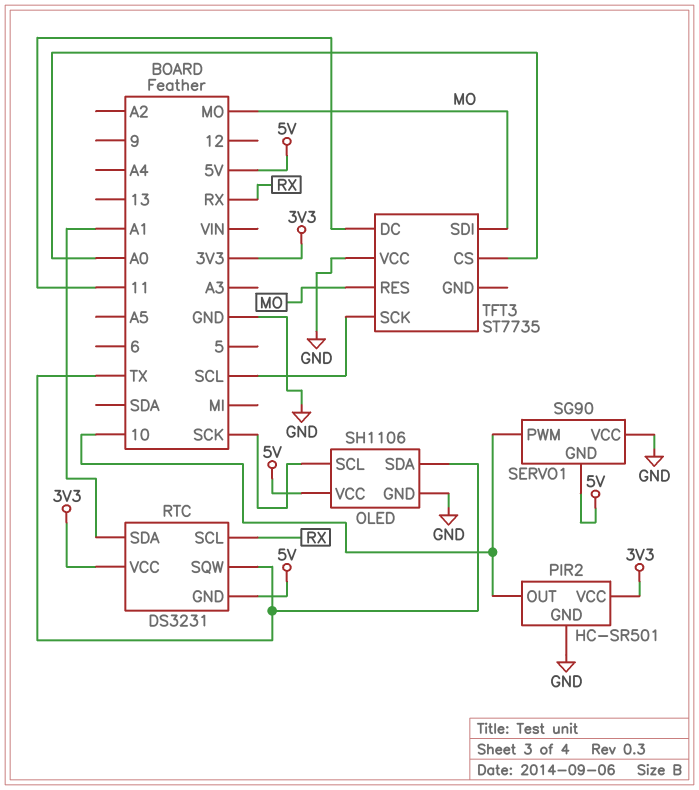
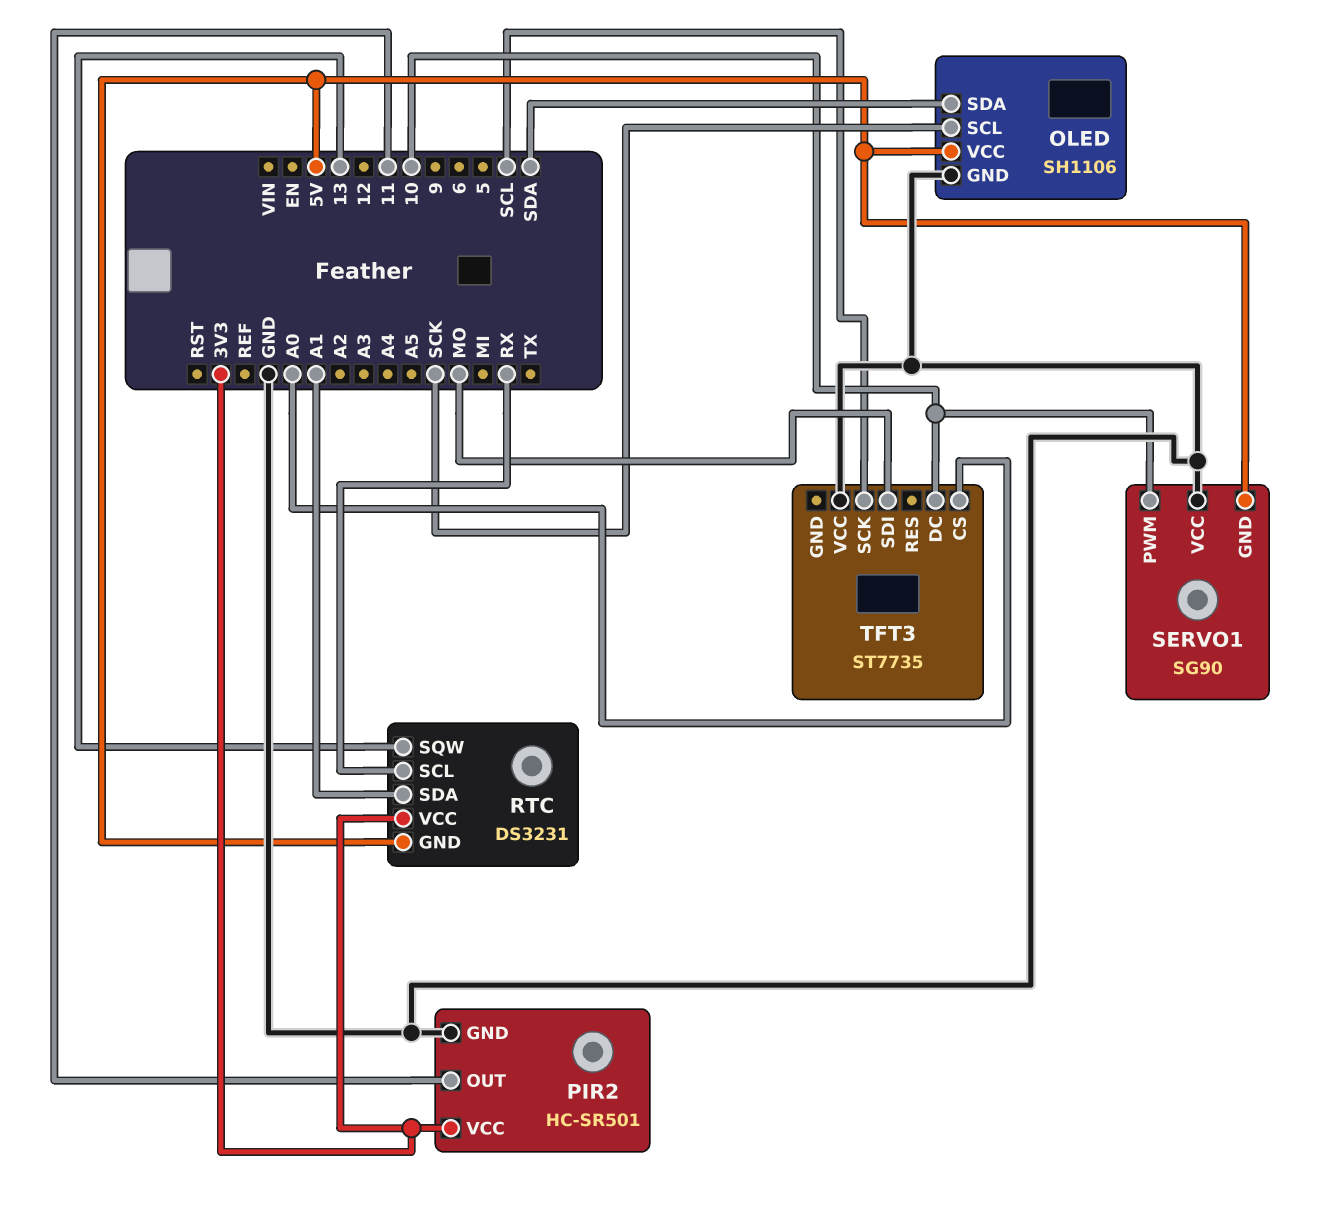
OLED pin SDA: TX -> SDA
PIR2 pin OUT: 10 -> 11
RTC pin SQW: TX -> 13
TFT3 pin DC: 11 -> 10
TFT3 pin RES: MO -> none

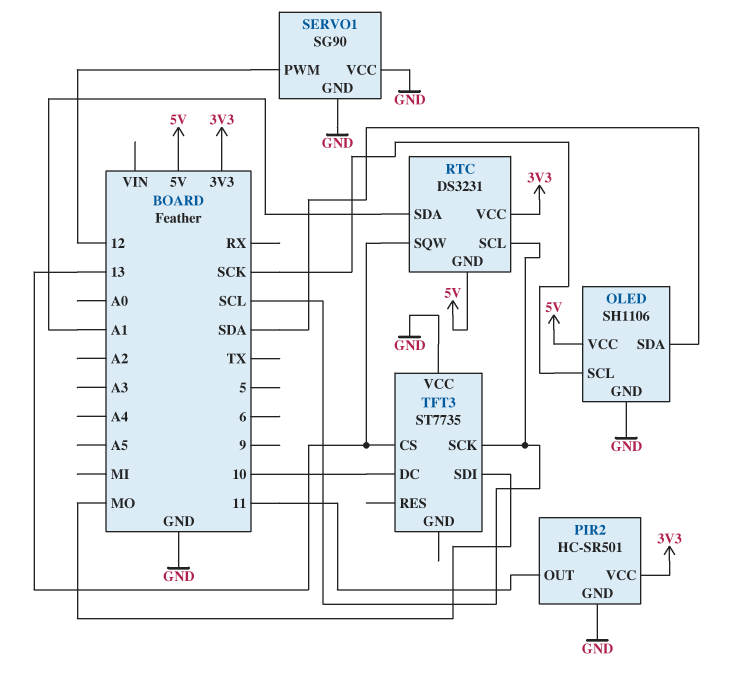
RTC pin SCL: RX -> SCL
SERVO1 pin GND: 5V -> GND
SERVO1 pin PWM: 10 -> 12
TFT3 pin CS: A0 -> 13

